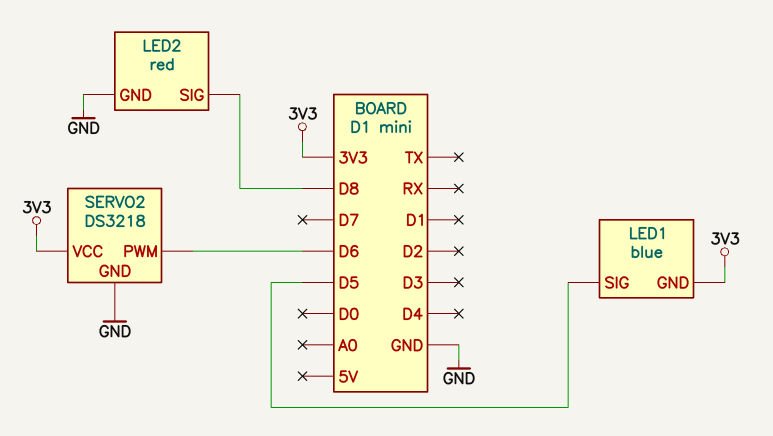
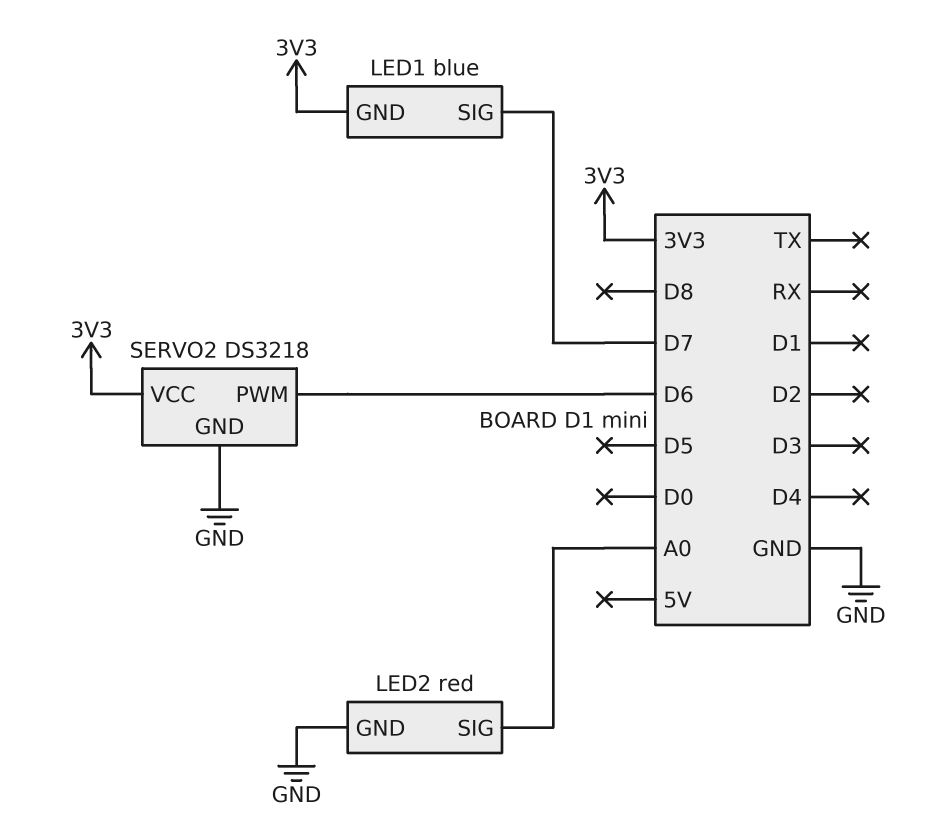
LED1 pin SIG: D5 -> D7
LED2 pin SIG: D8 -> A0

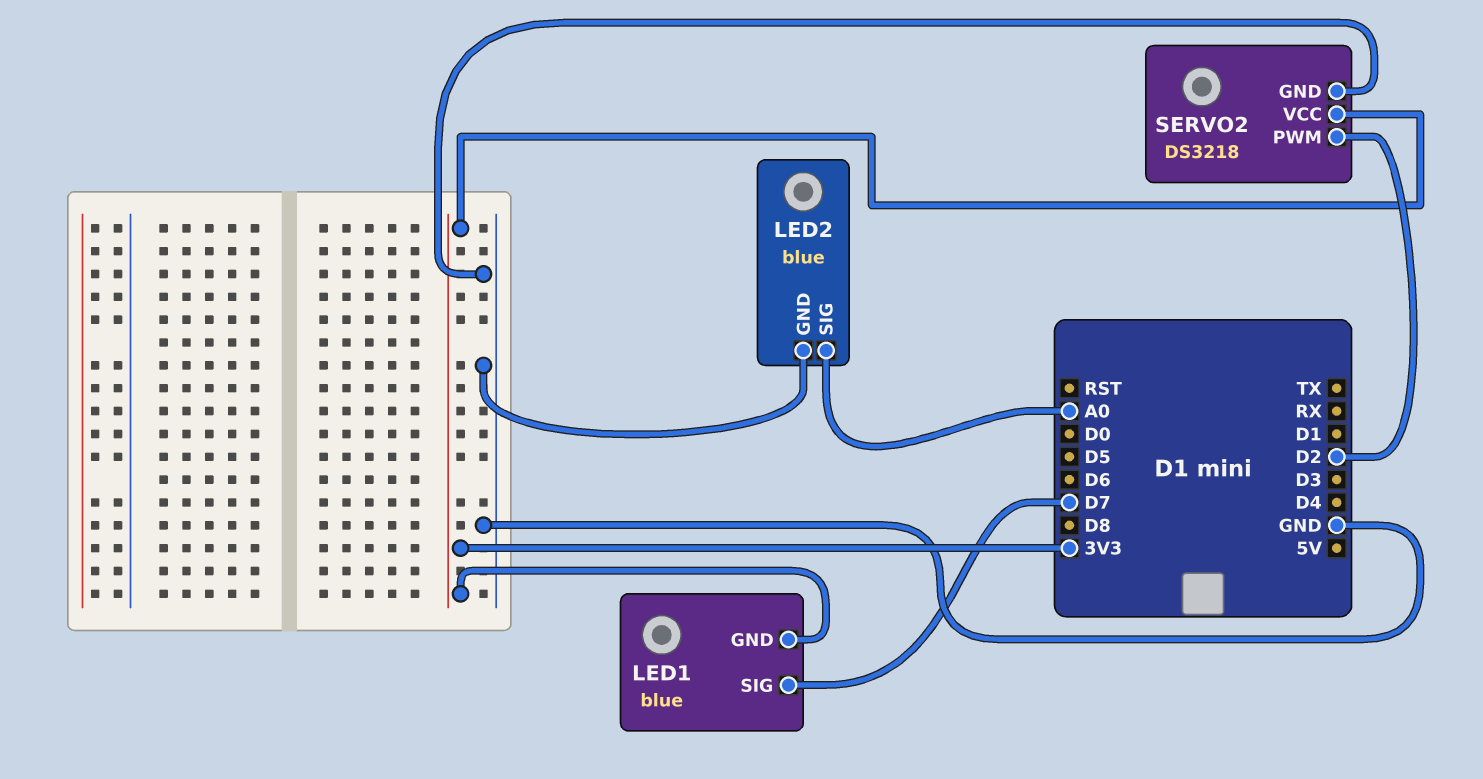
LED2: red -> blue
SERVO2 pin PWM: D6 -> D2

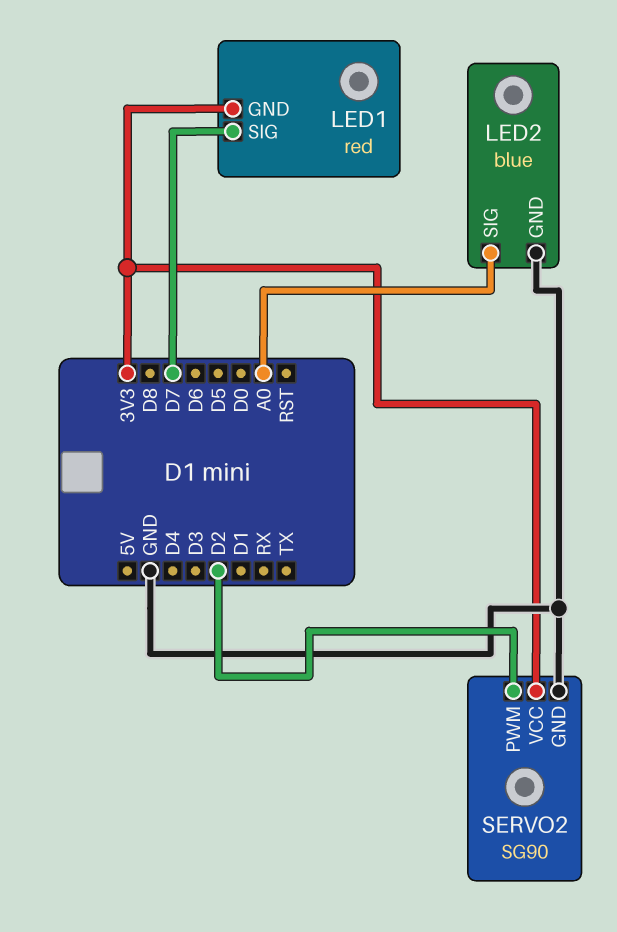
LED1: blue -> red
SERVO2: DS3218 -> SG90

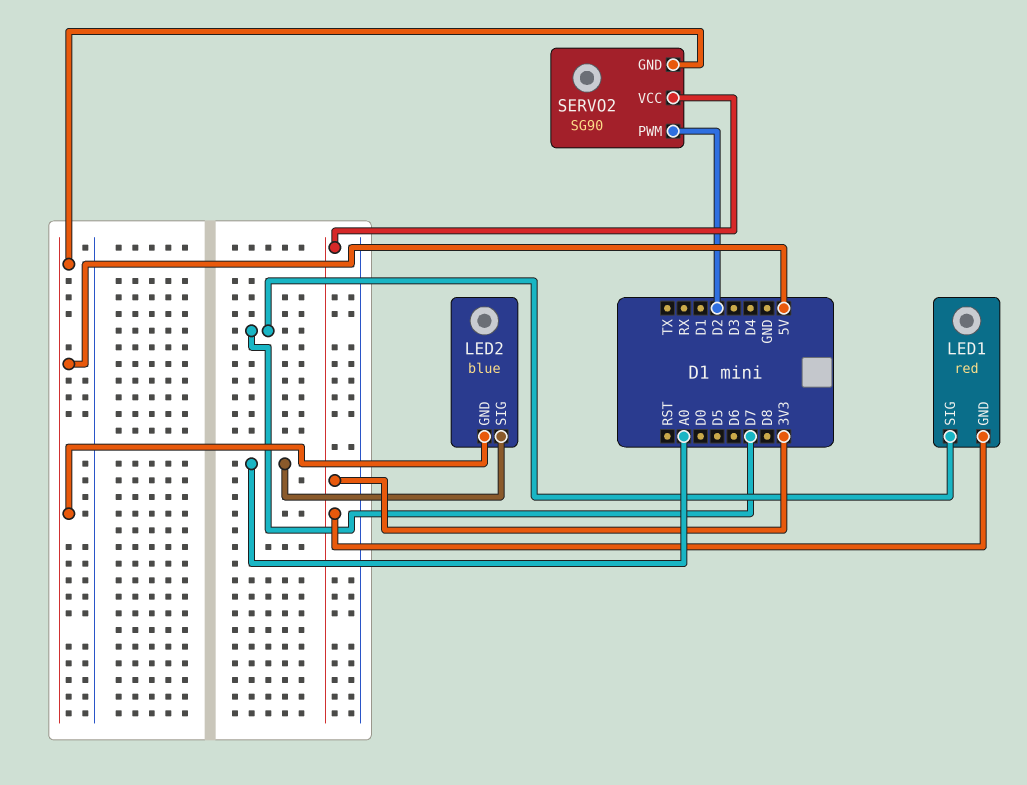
LED2 pin GND: GND -> 5V
SERVO2 pin GND: GND -> 5V

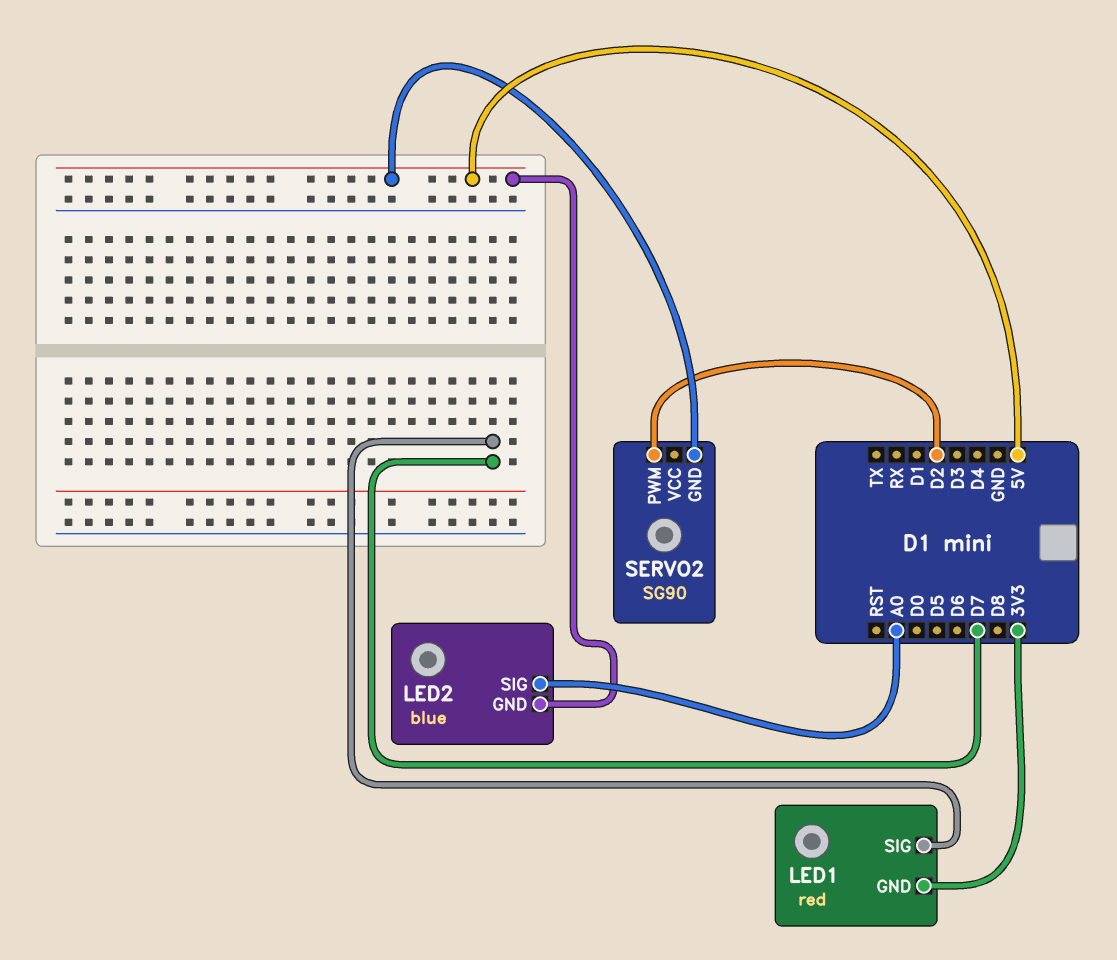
SERVO2 pin VCC: 3V3 -> none

